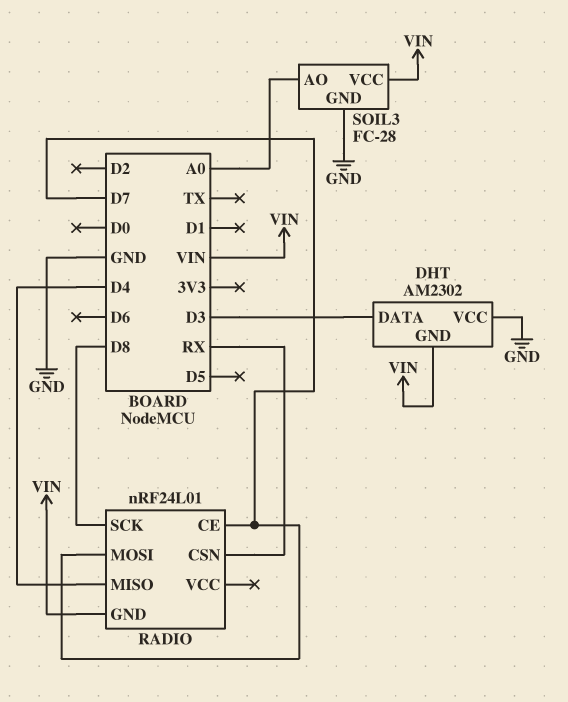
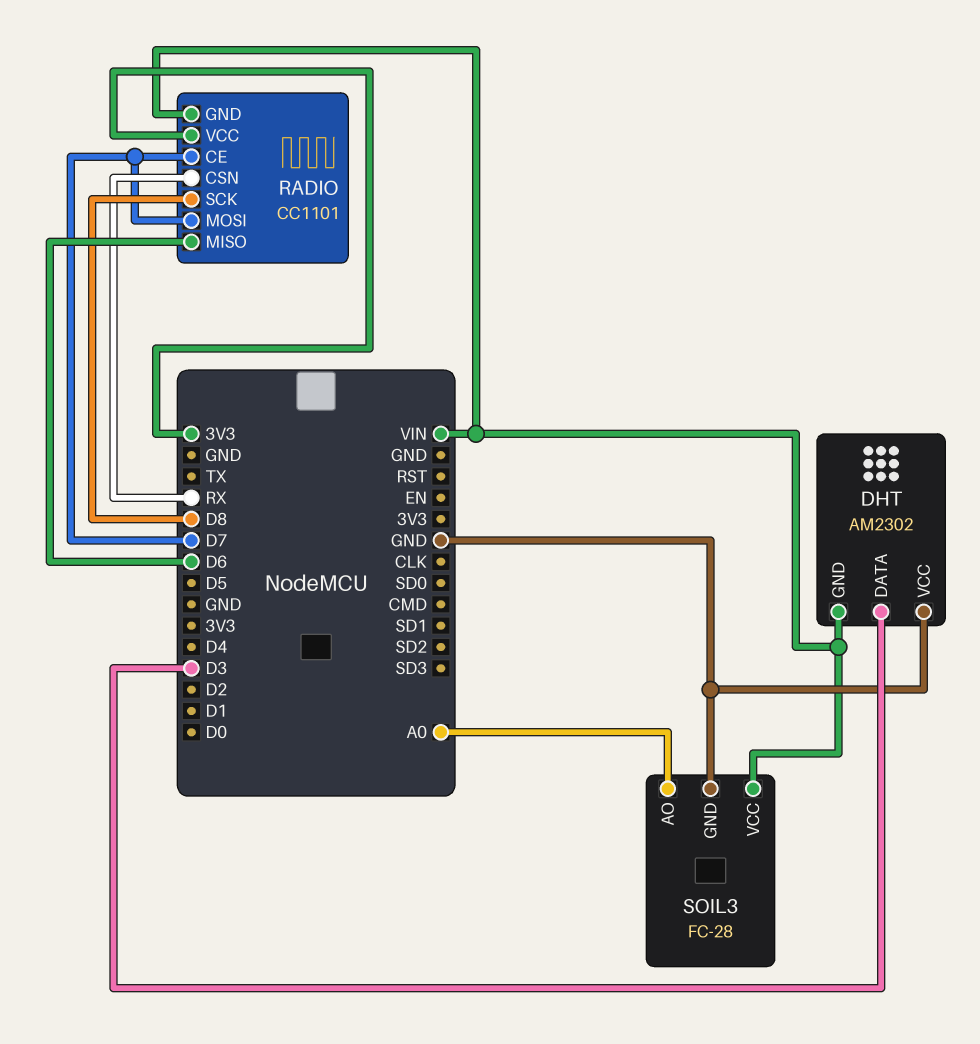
RADIO: nRF24L01 -> CC1101
RADIO pin MISO: D4 -> D6
RADIO pin VCC: none -> 3V3

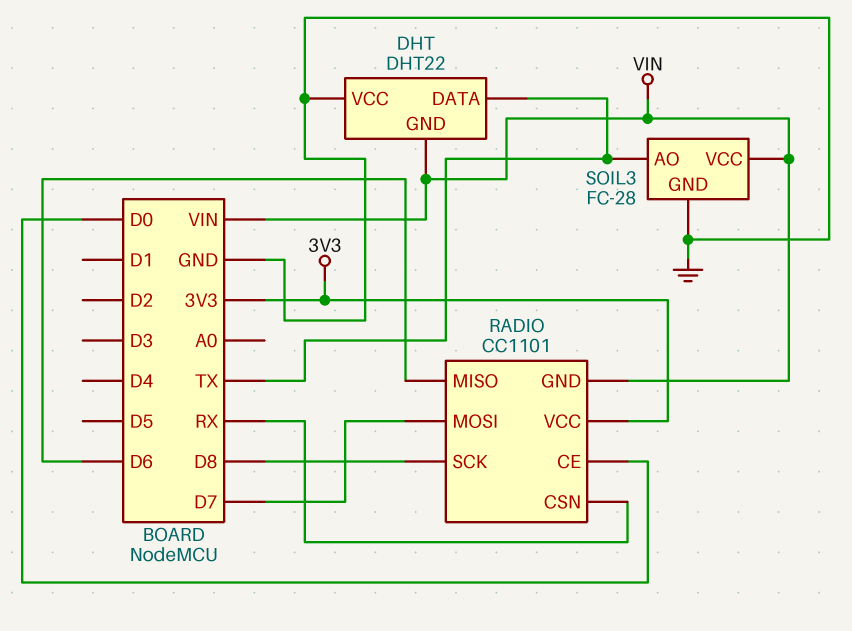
DHT: AM2302 -> DHT22
DHT pin DATA: D3 -> TX
RADIO pin CE: D7 -> D0
SOIL3 pin AO: A0 -> TX

